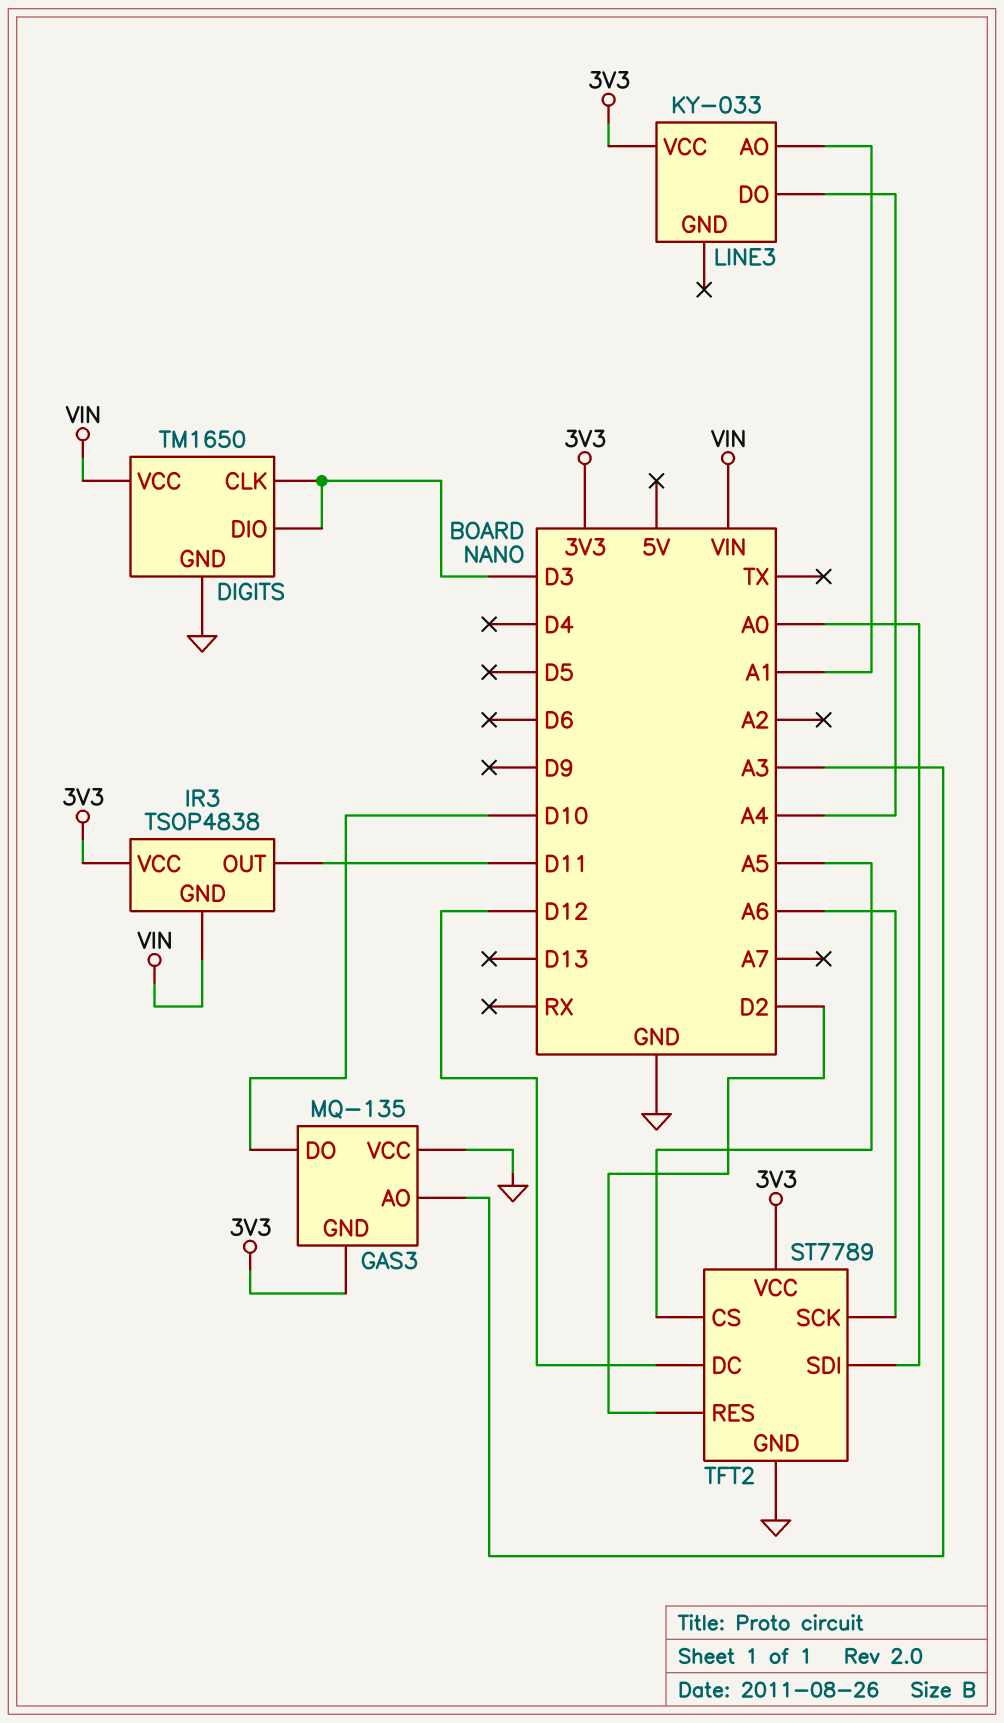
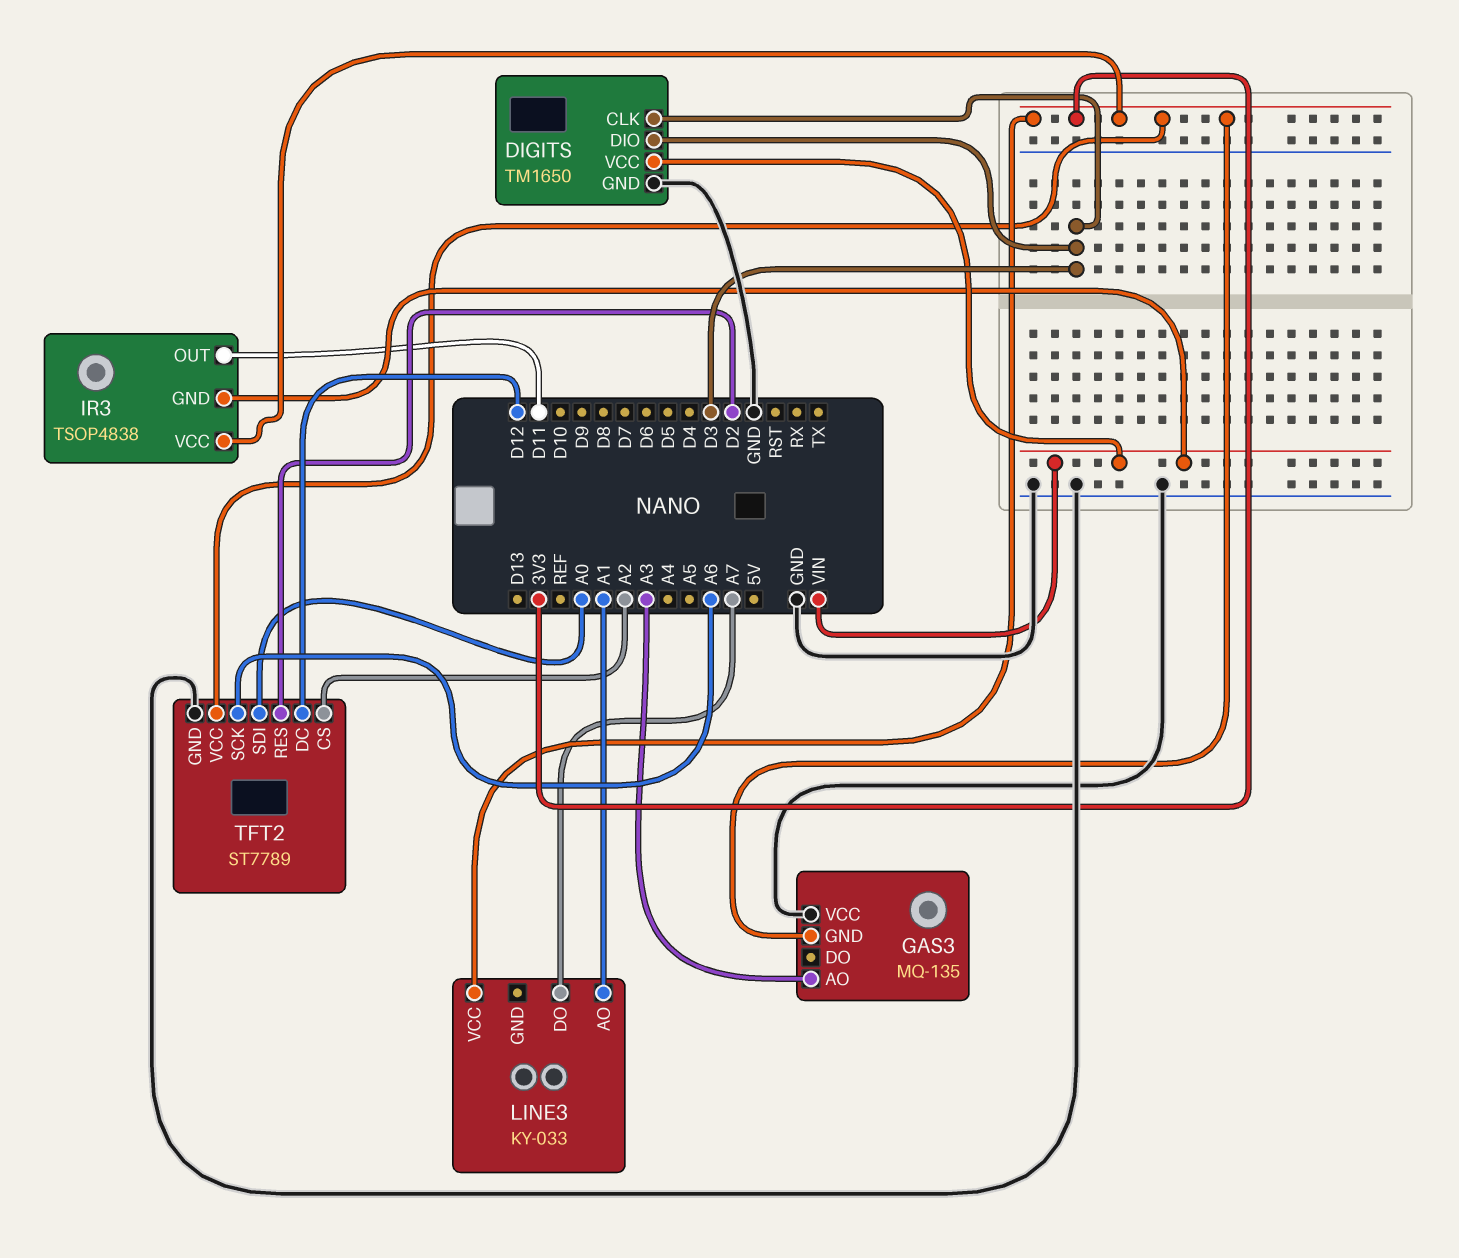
GAS3 pin DO: D10 -> none
LINE3 pin DO: A4 -> A7
TFT2 pin CS: A5 -> A2

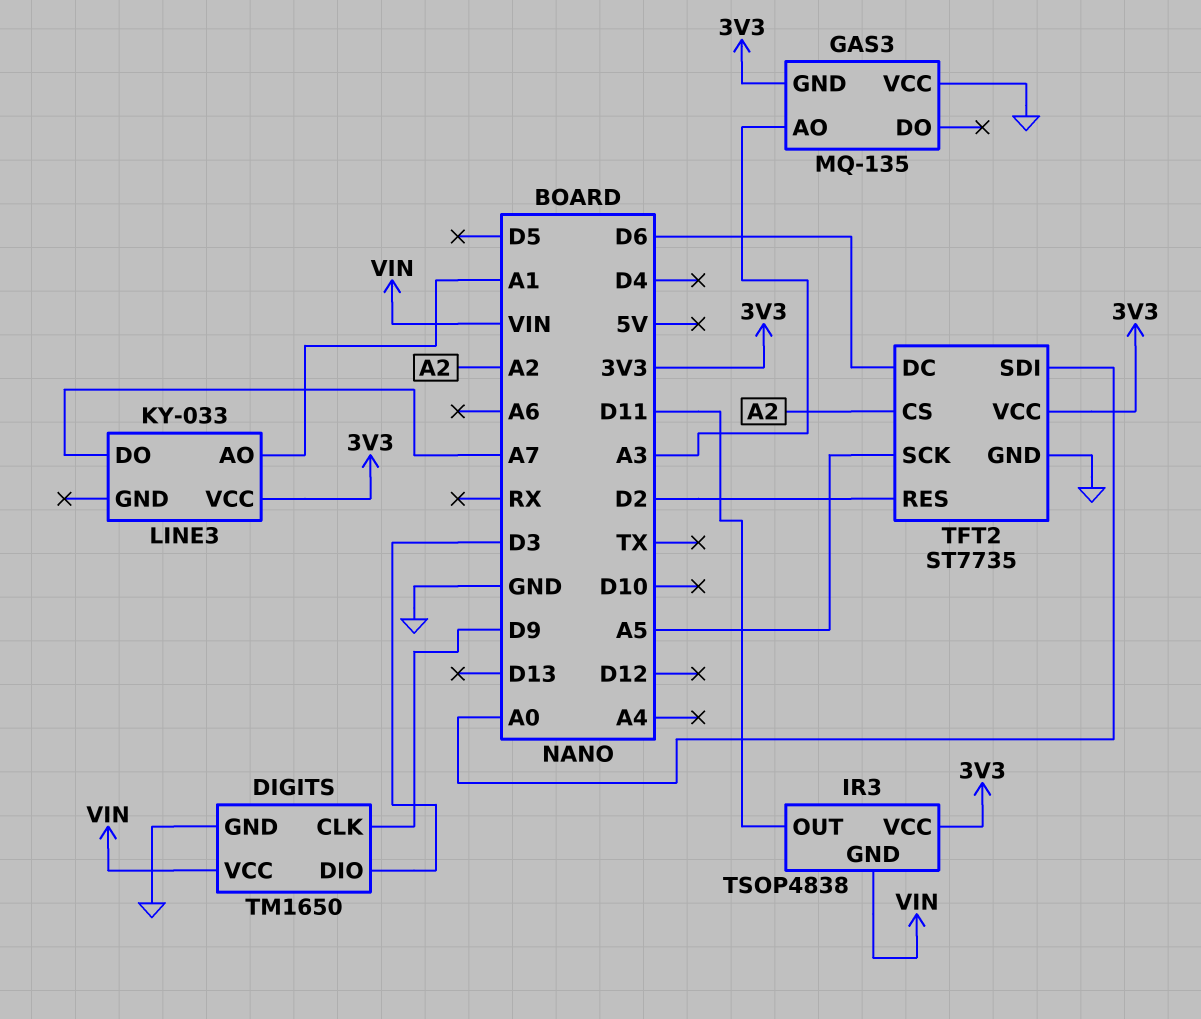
DIGITS pin CLK: D3 -> D9
TFT2: ST7789 -> ST7735
TFT2 pin DC: D12 -> D6
TFT2 pin SCK: A6 -> A5

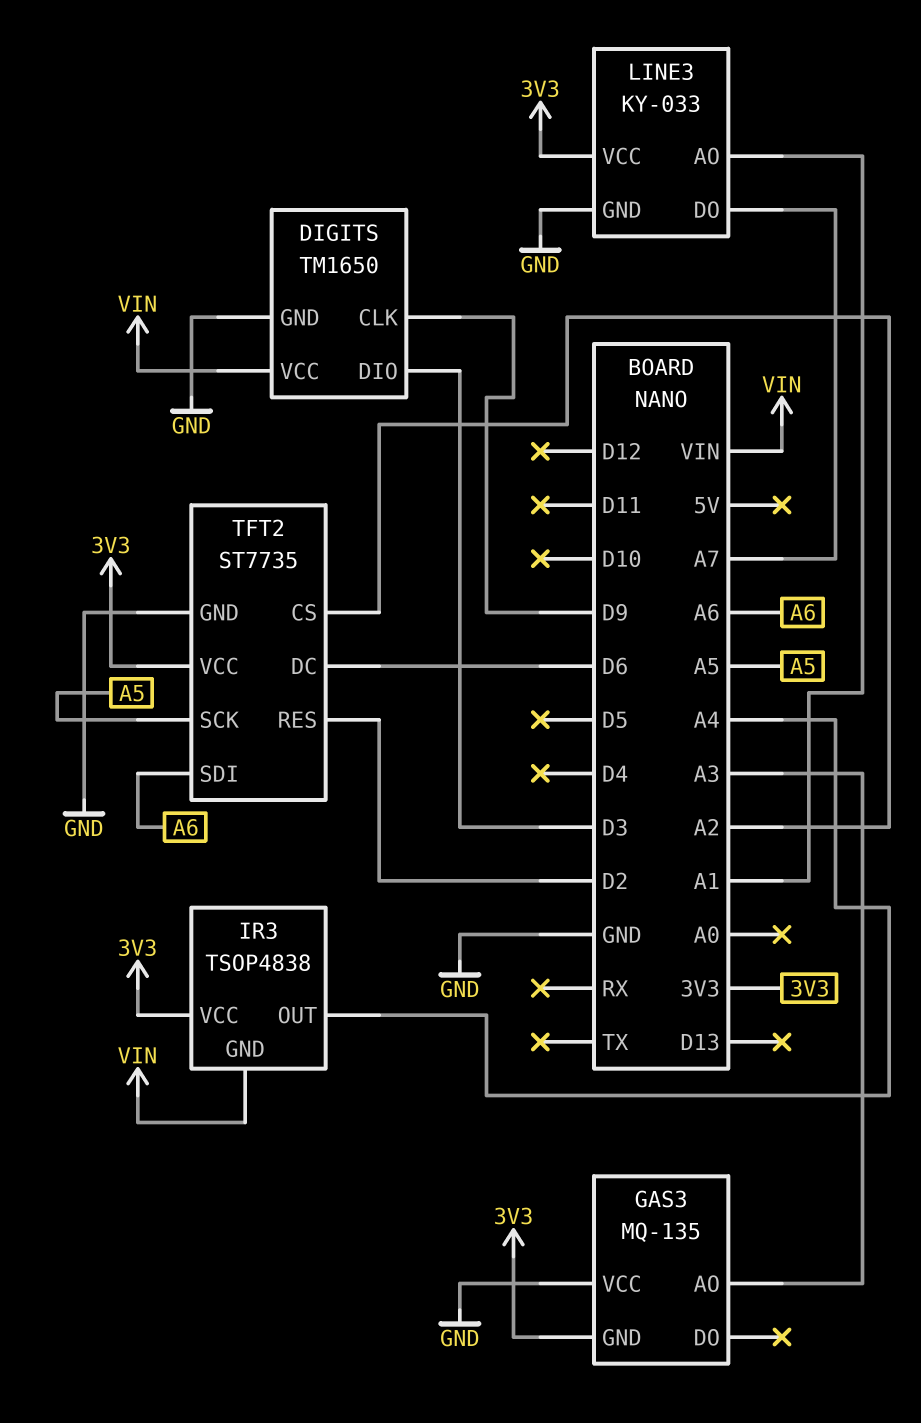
IR3 pin OUT: D11 -> A4
LINE3 pin GND: none -> GND
TFT2 pin SDI: A0 -> A6

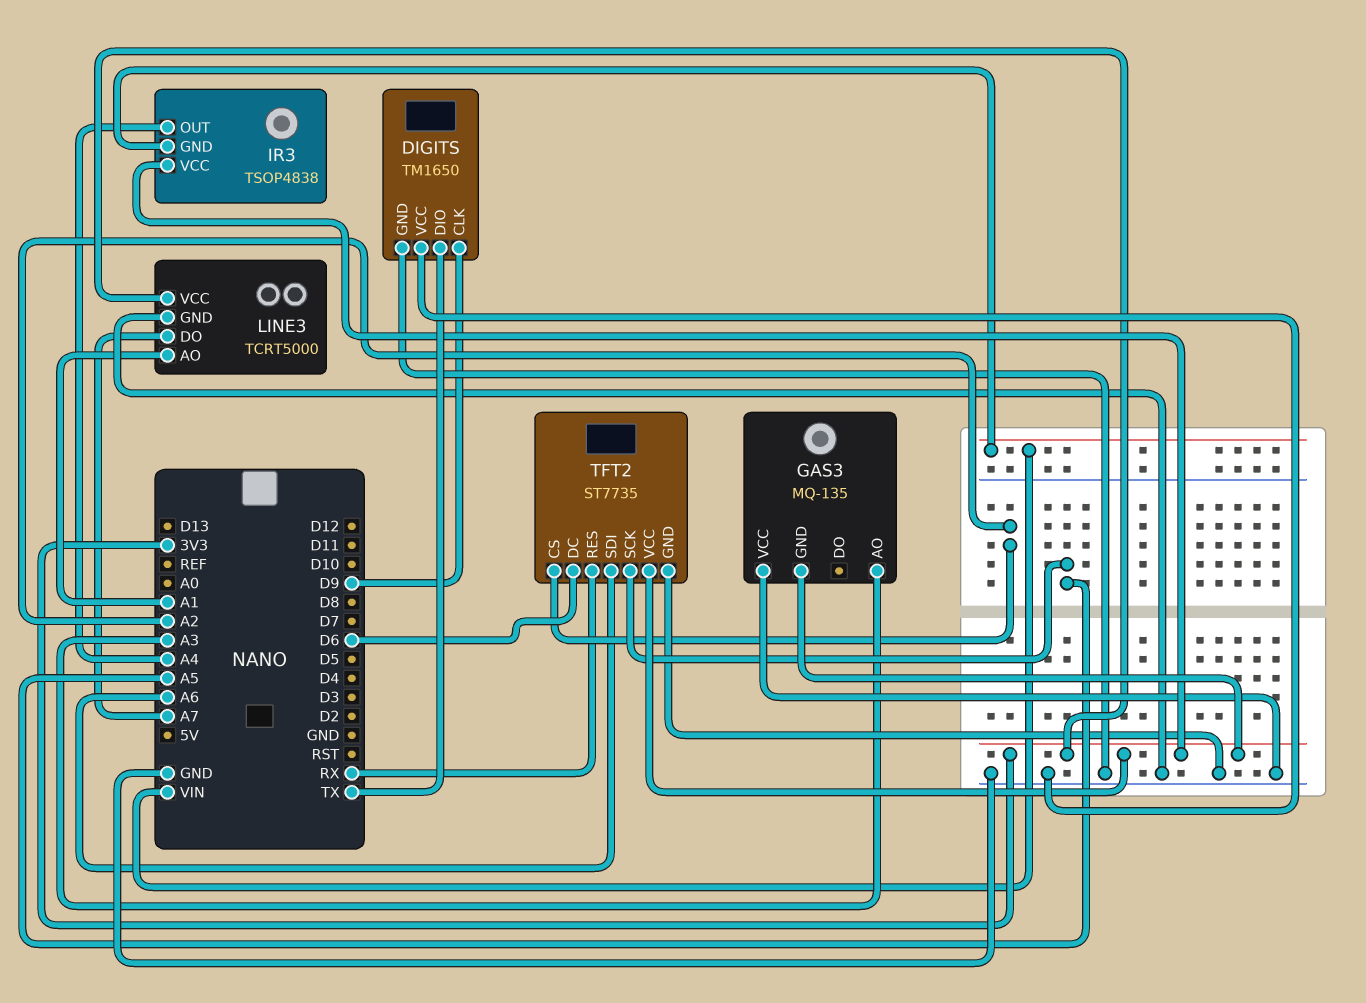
DIGITS pin DIO: D3 -> TX
DIGITS pin VCC: VIN -> GND
LINE3: KY-033 -> TCRT5000
TFT2 pin RES: D2 -> RX

